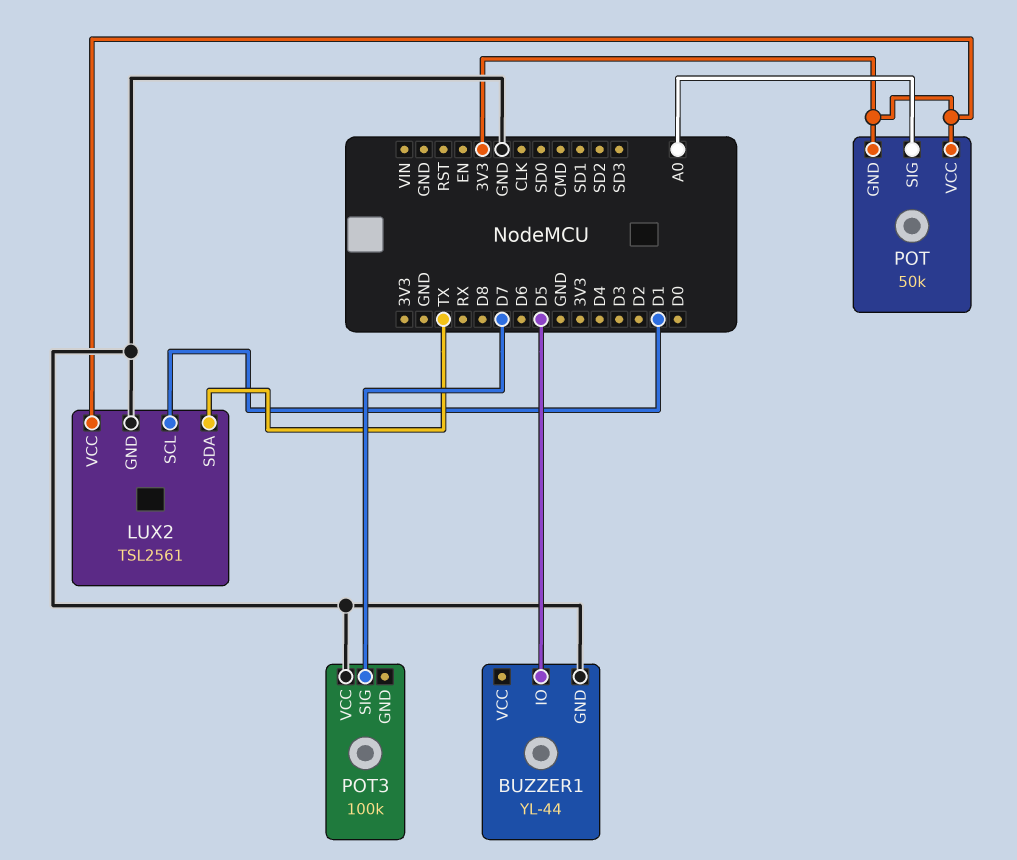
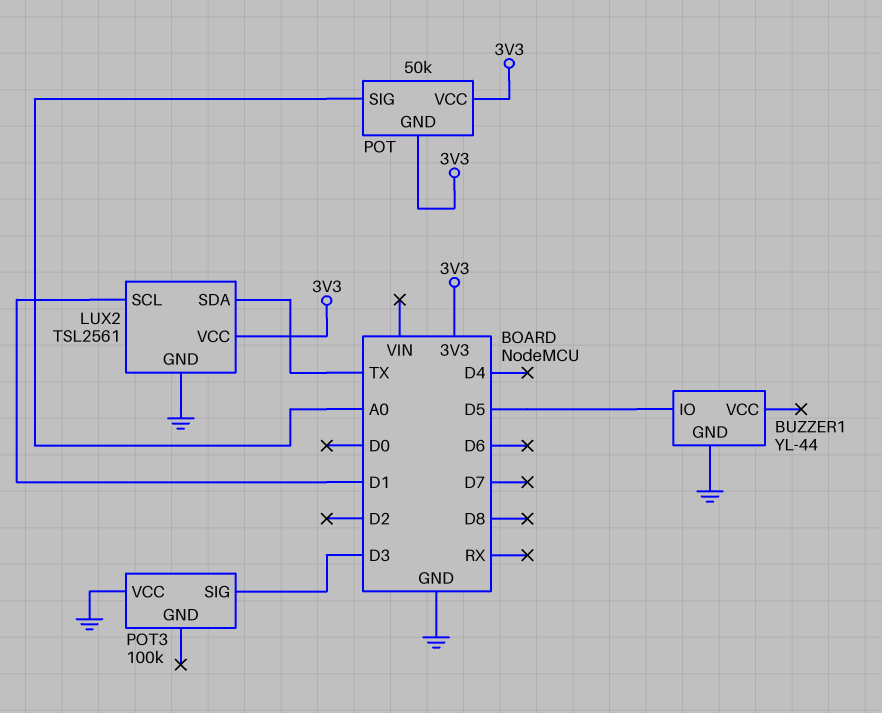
POT3 pin SIG: D7 -> D3

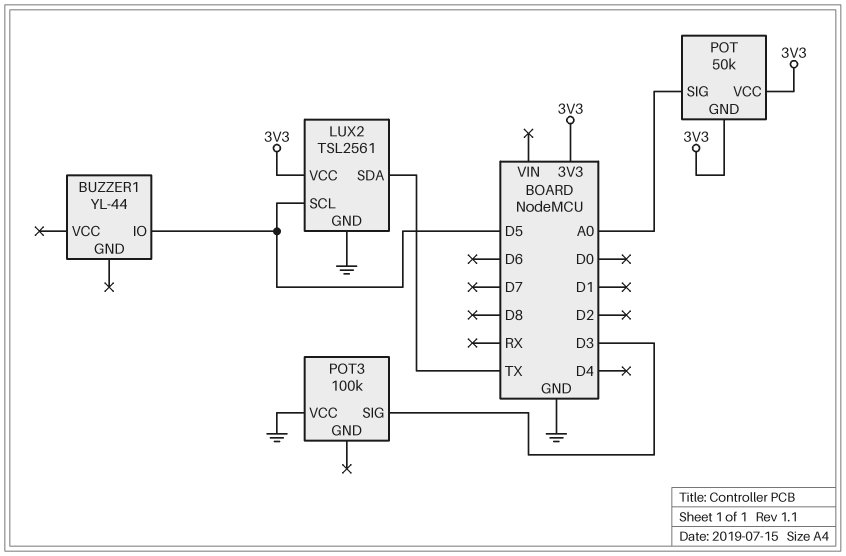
BUZZER1 pin GND: GND -> none
LUX2 pin SCL: D1 -> D5

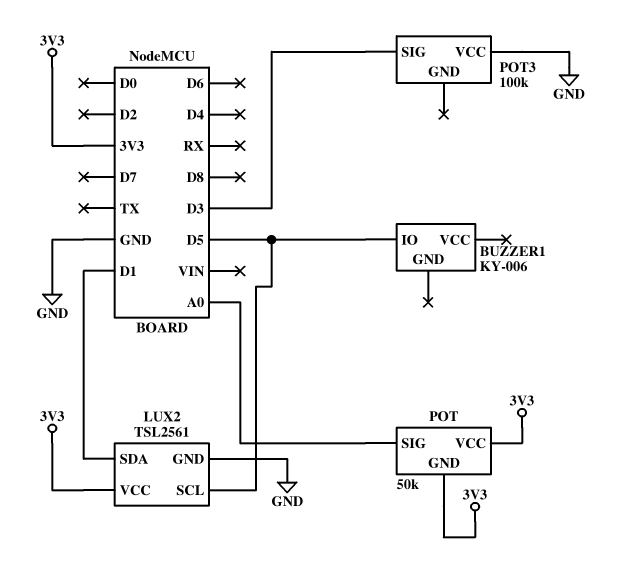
BUZZER1: YL-44 -> KY-006
LUX2 pin SDA: TX -> D1

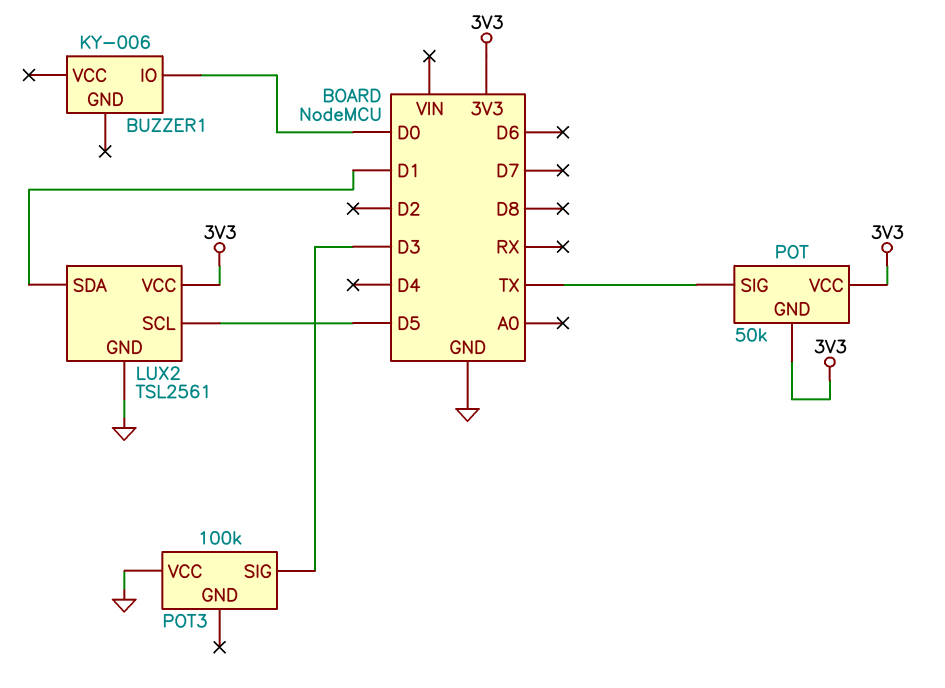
BUZZER1 pin IO: D5 -> D0
POT pin SIG: A0 -> TX

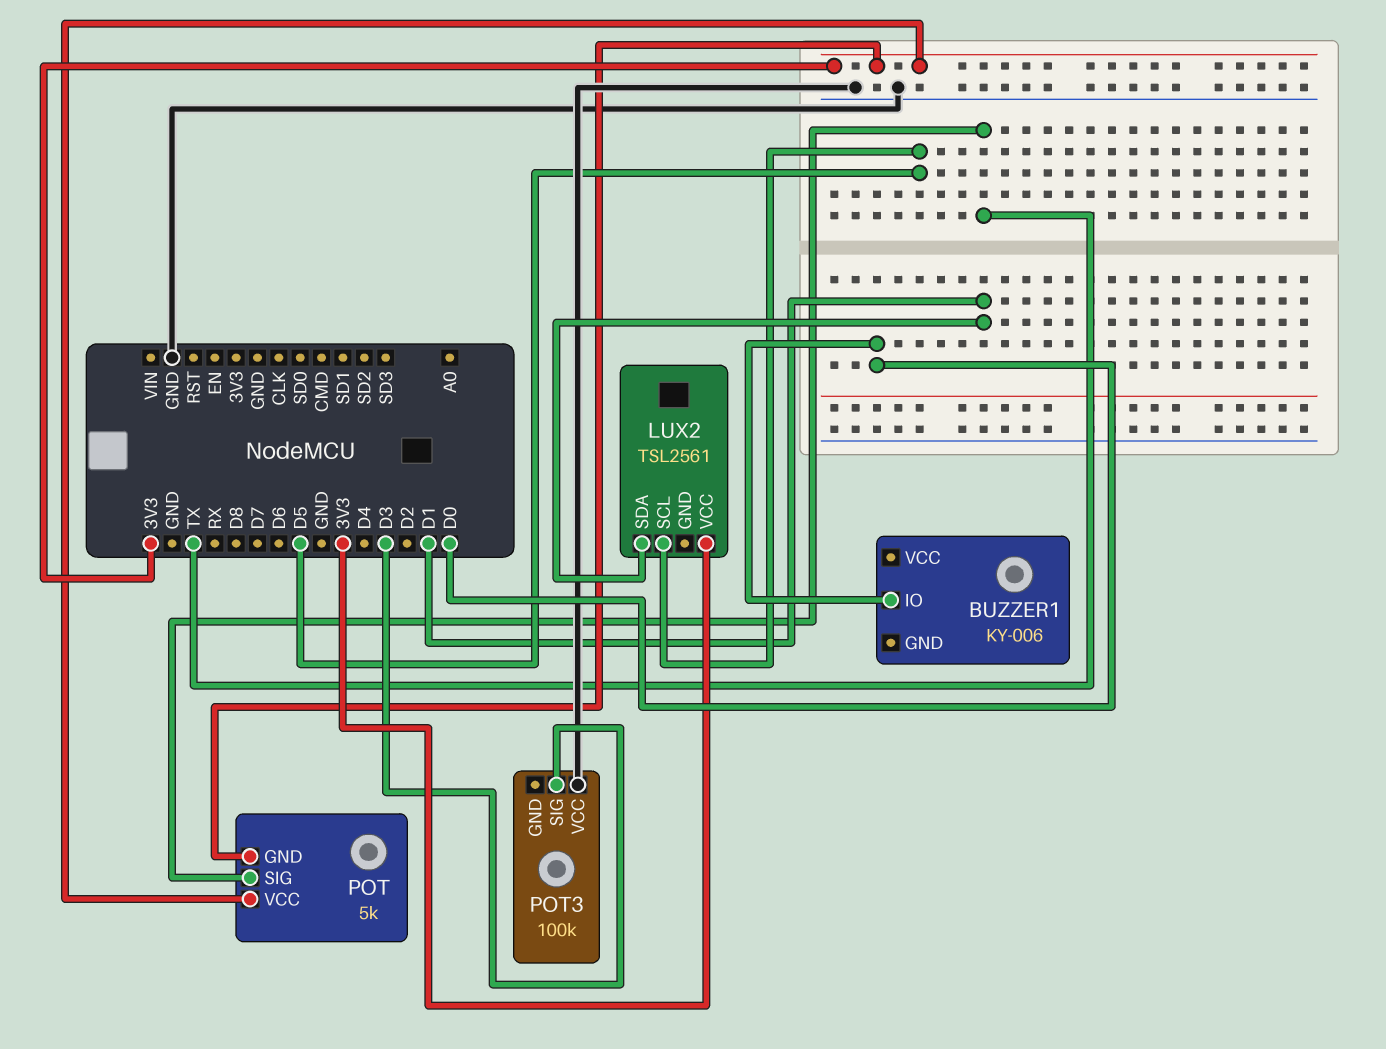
LUX2 pin GND: GND -> none
POT: 50k -> 5k

